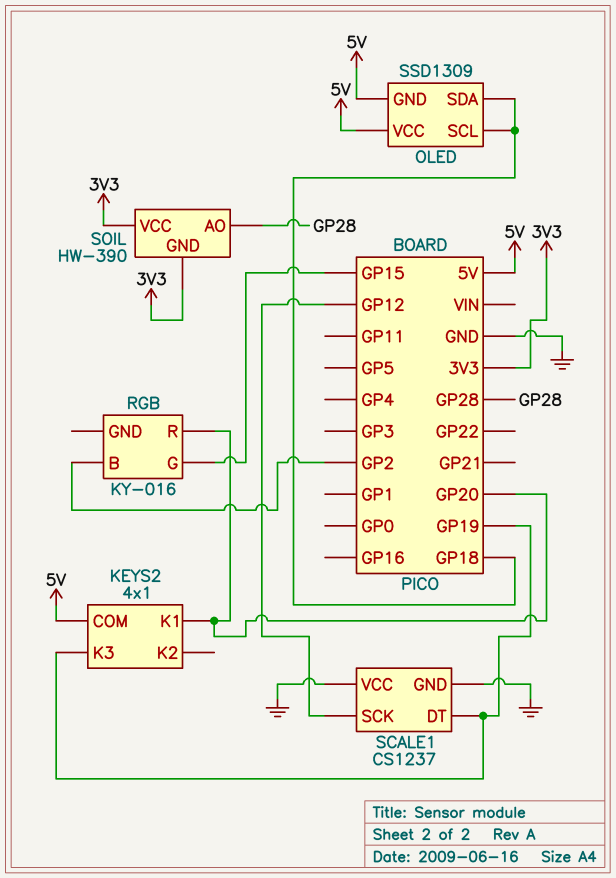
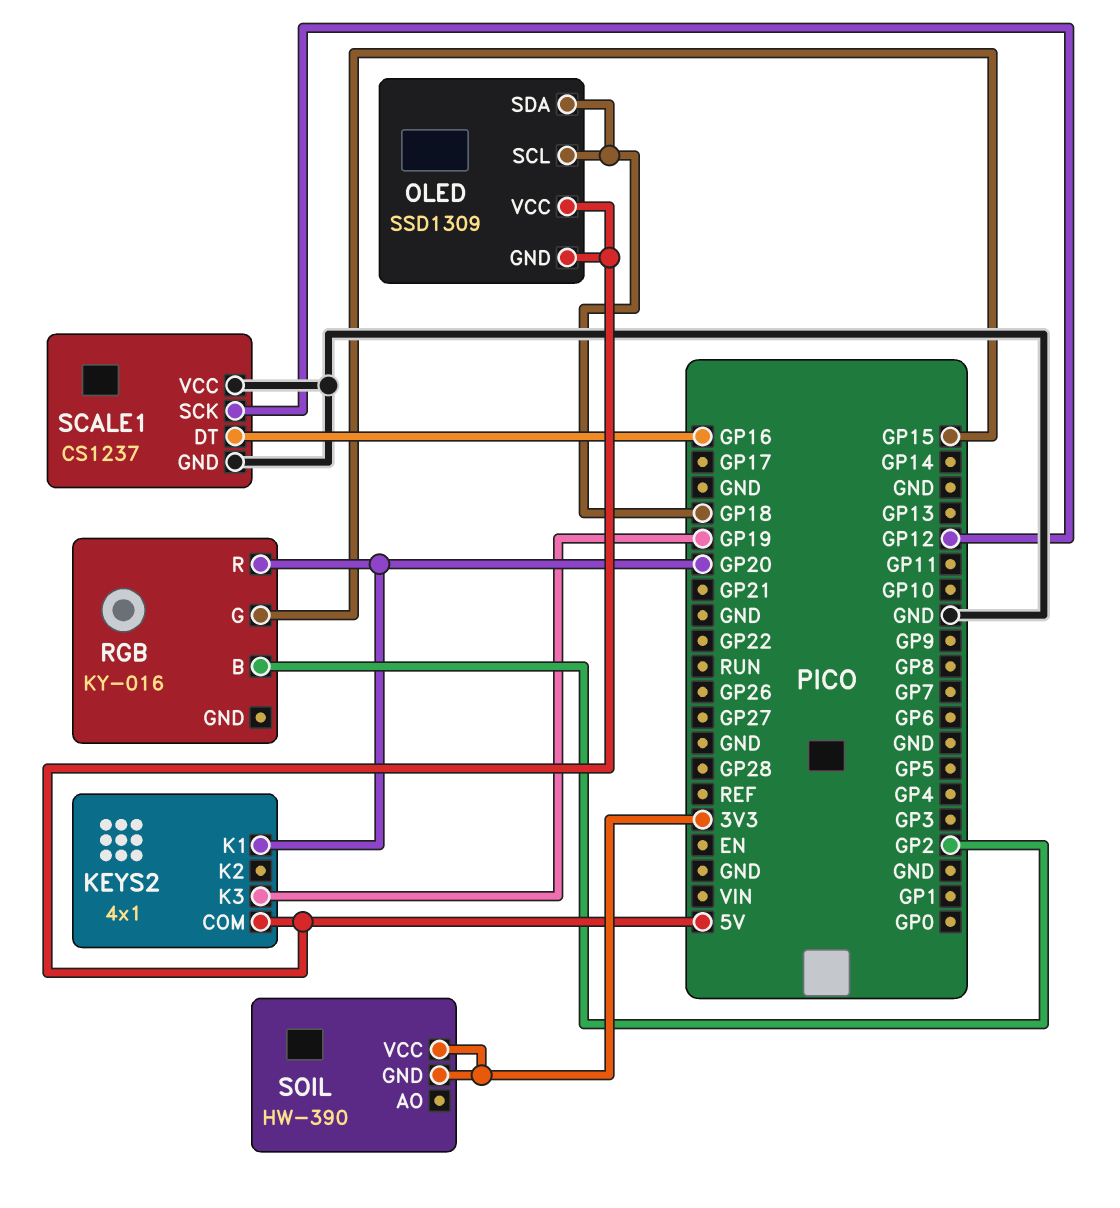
SCALE1 pin DT: GP19 -> GP16
SOIL pin AO: GP28 -> none

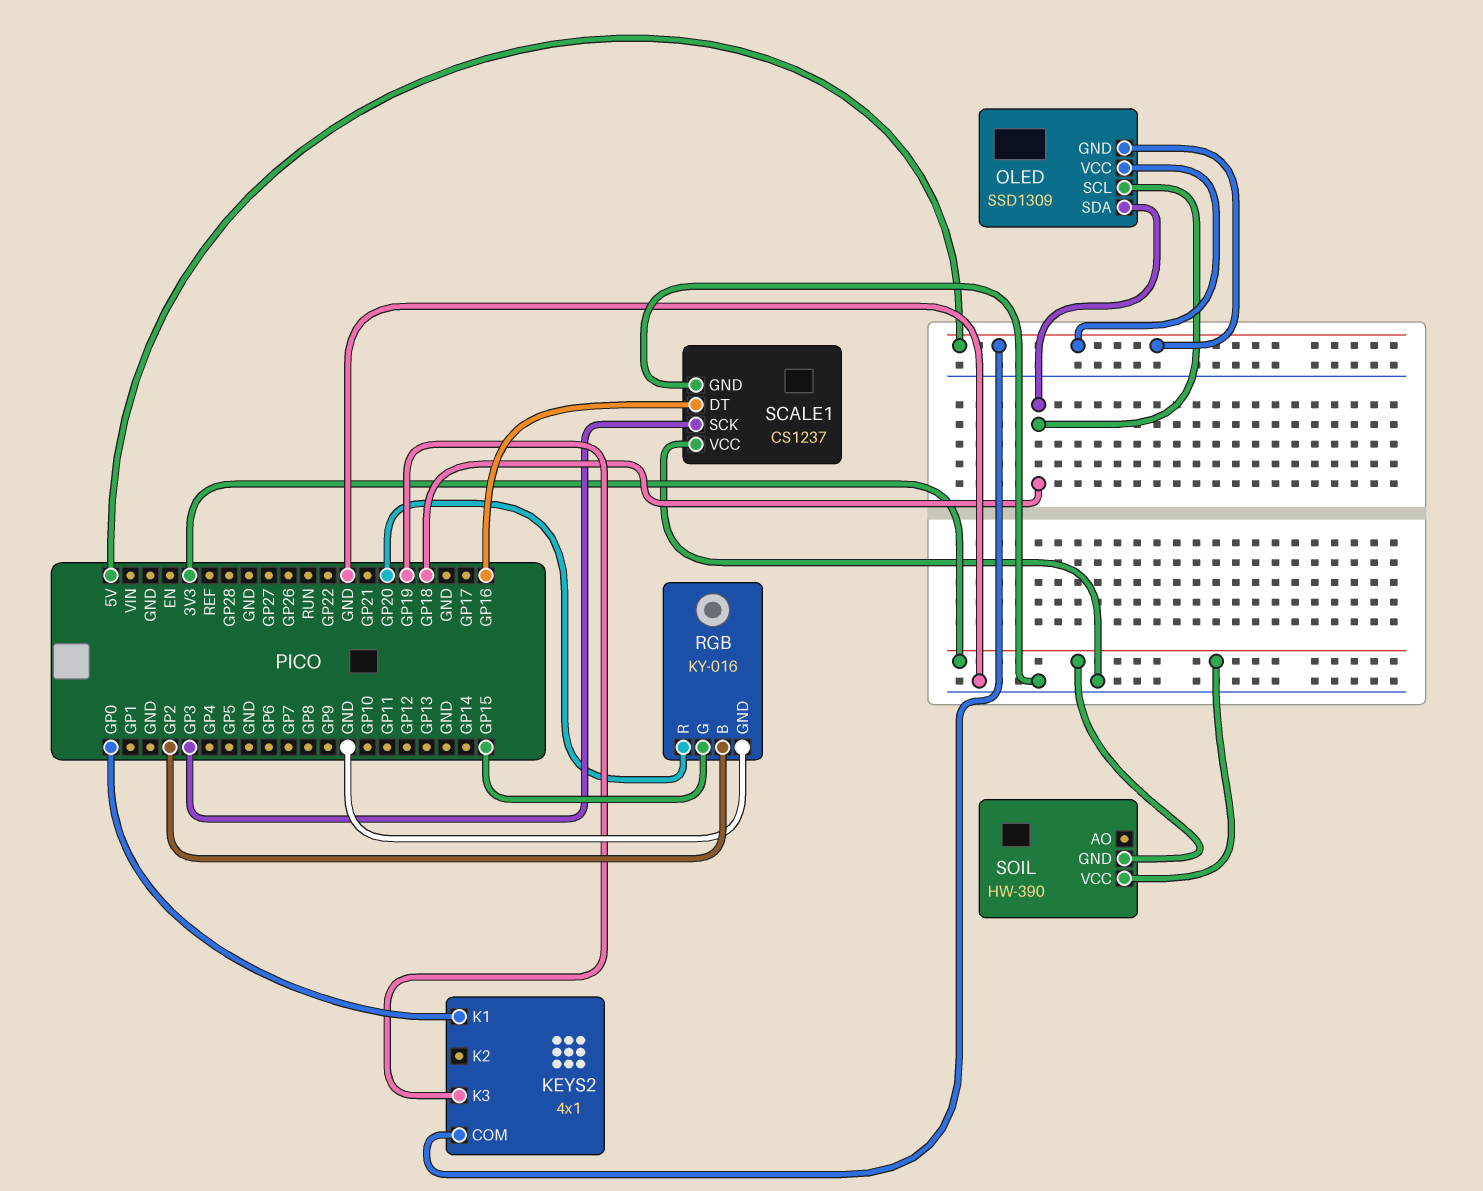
KEYS2 pin K1: GP20 -> GP0
RGB pin GND: none -> GND
SCALE1 pin SCK: GP12 -> GP3

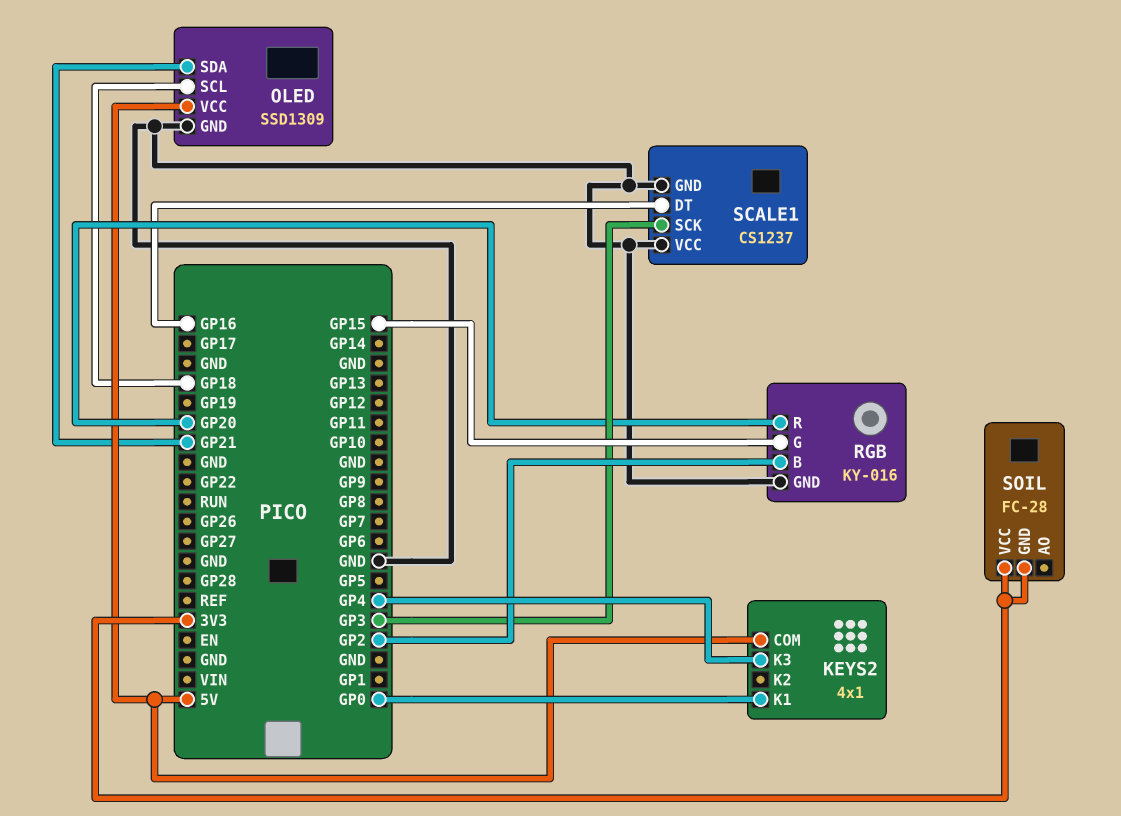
KEYS2 pin K3: GP19 -> GP4
OLED pin GND: 5V -> GND
OLED pin SDA: GP18 -> GP21
SOIL: HW-390 -> FC-28

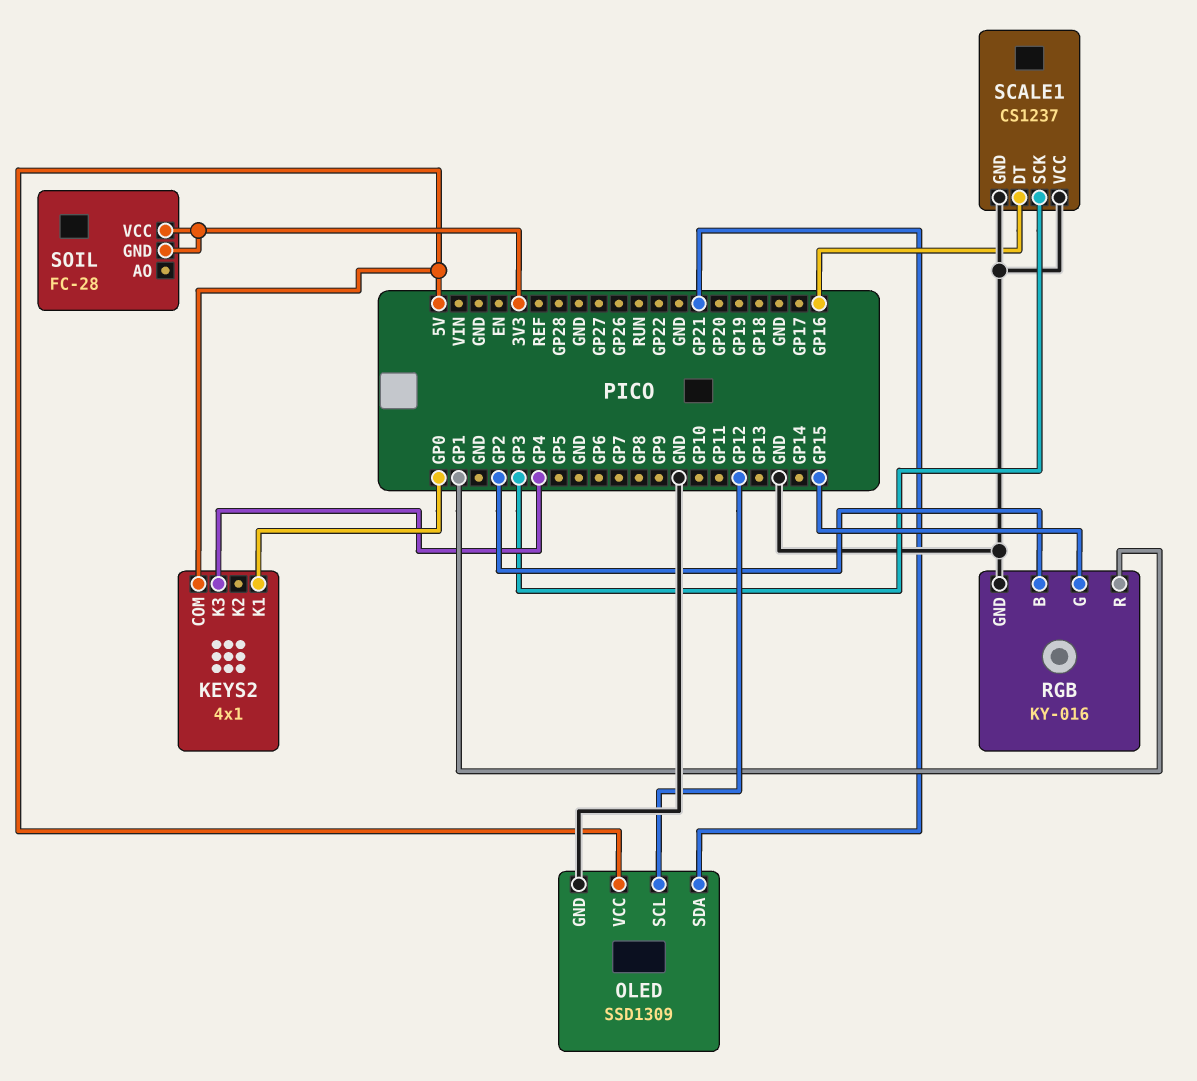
OLED pin SCL: GP18 -> GP12
RGB pin R: GP20 -> GP1

